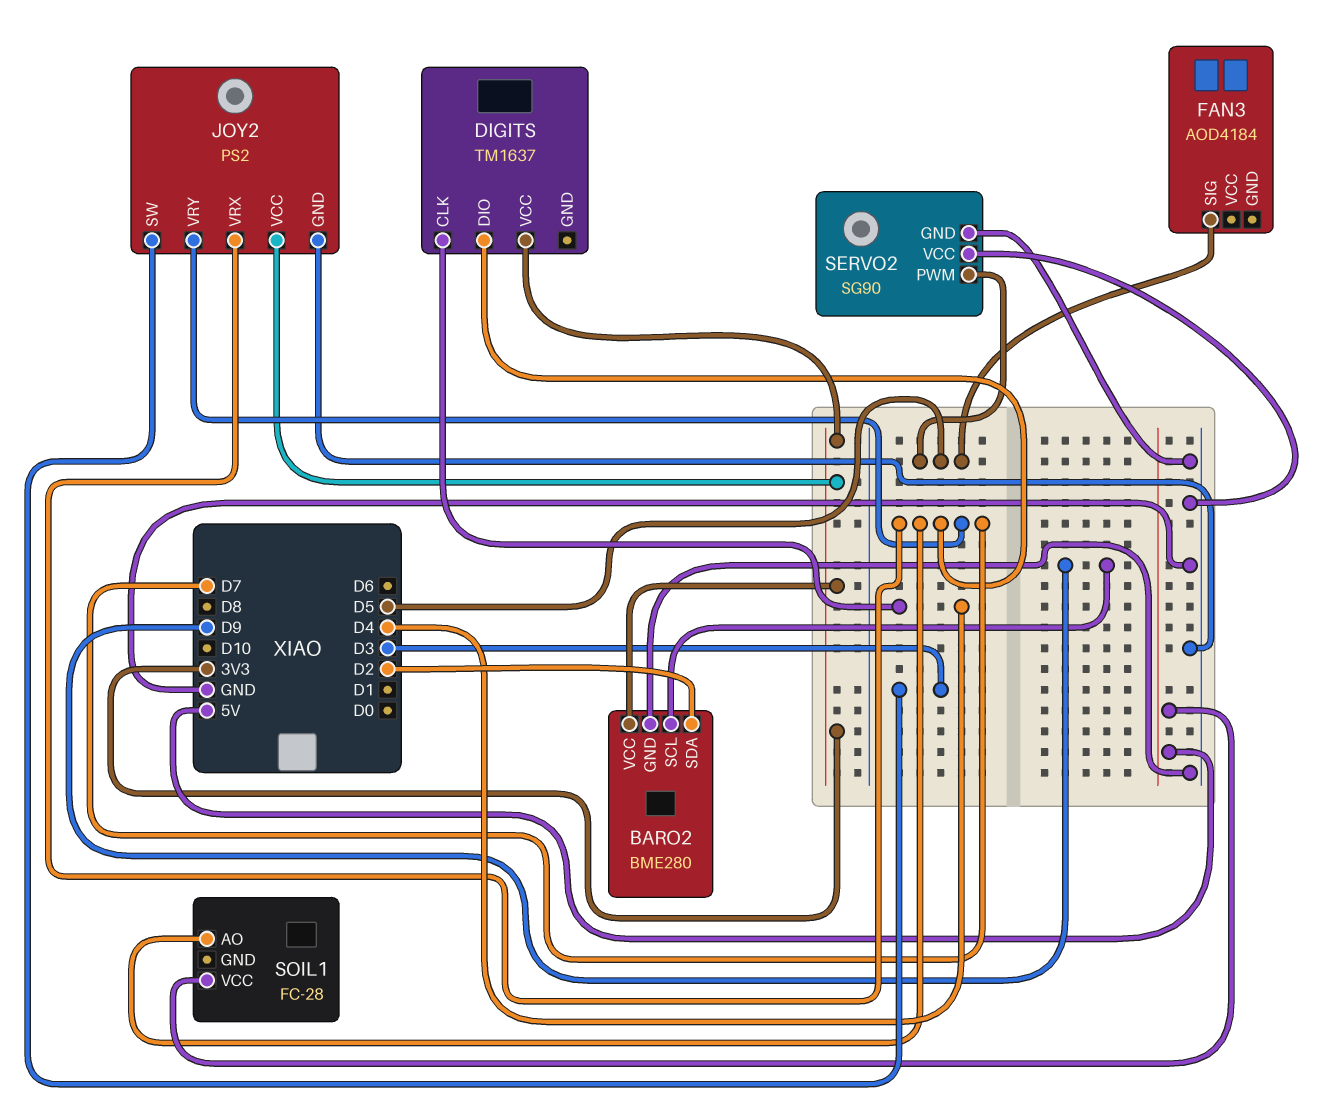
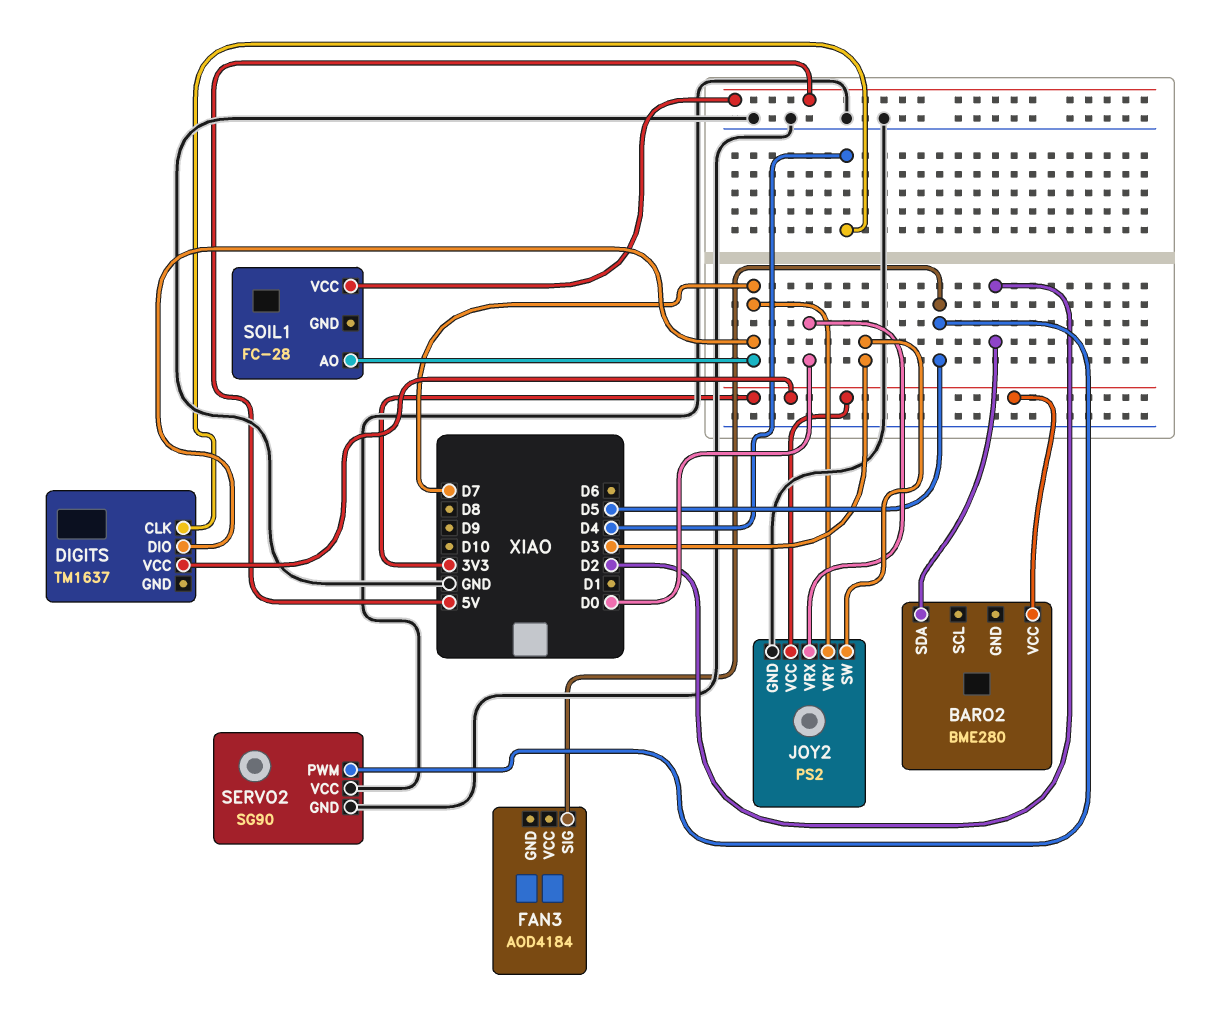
BARO2 pin GND: GND -> none
BARO2 pin SCL: D9 -> none
JOY2 pin VRX: D7 -> D0

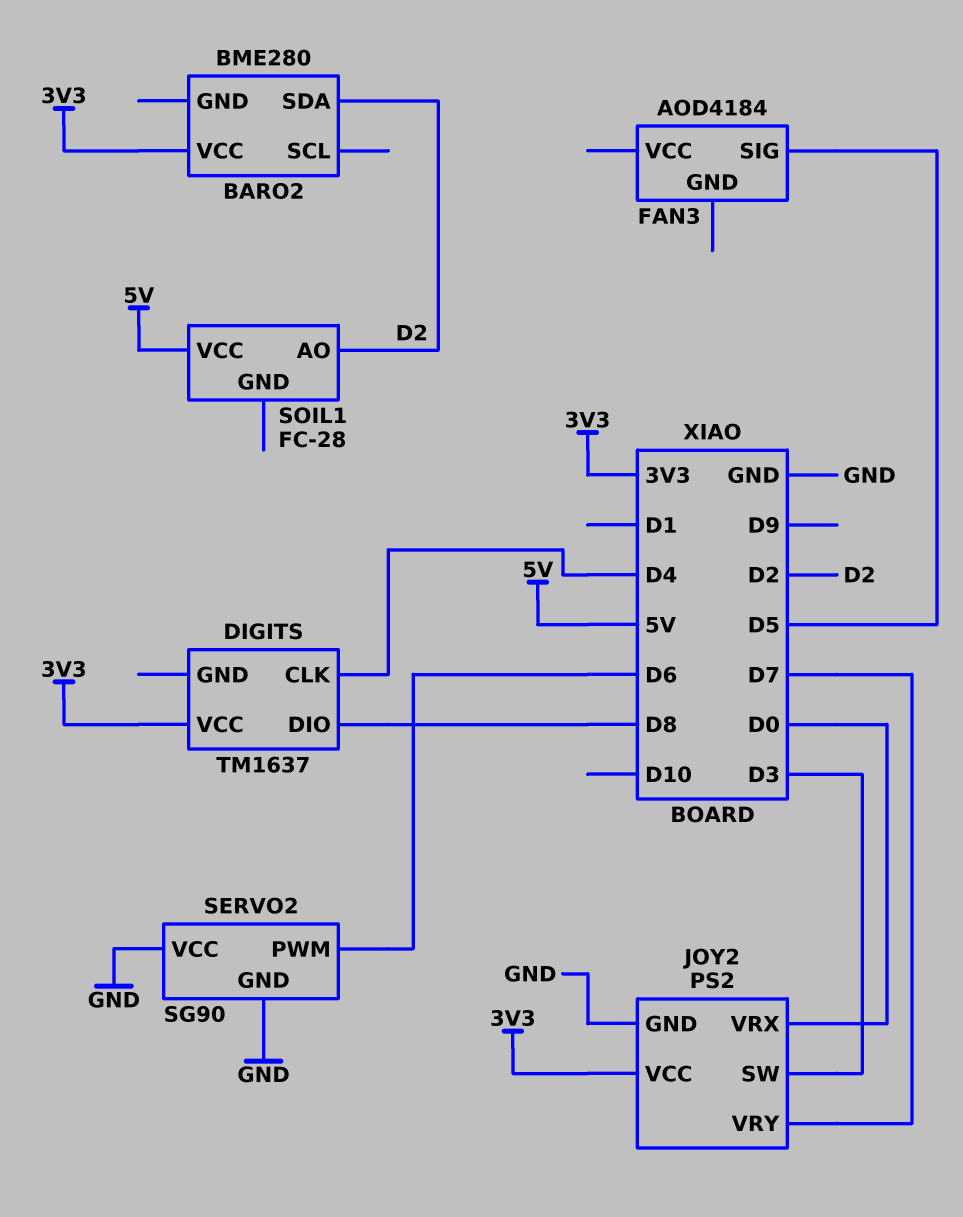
DIGITS pin DIO: D7 -> D8
SERVO2 pin PWM: D5 -> D6
SOIL1 pin AO: D7 -> D2

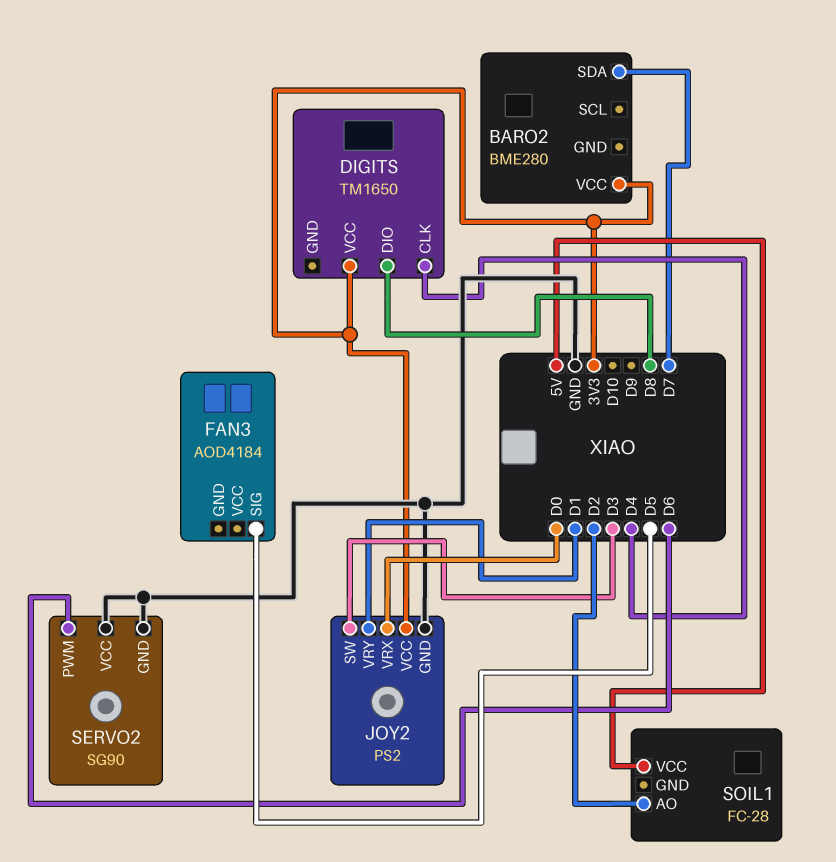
BARO2 pin SDA: D2 -> D7
DIGITS: TM1637 -> TM1650
JOY2 pin VRY: D7 -> D1

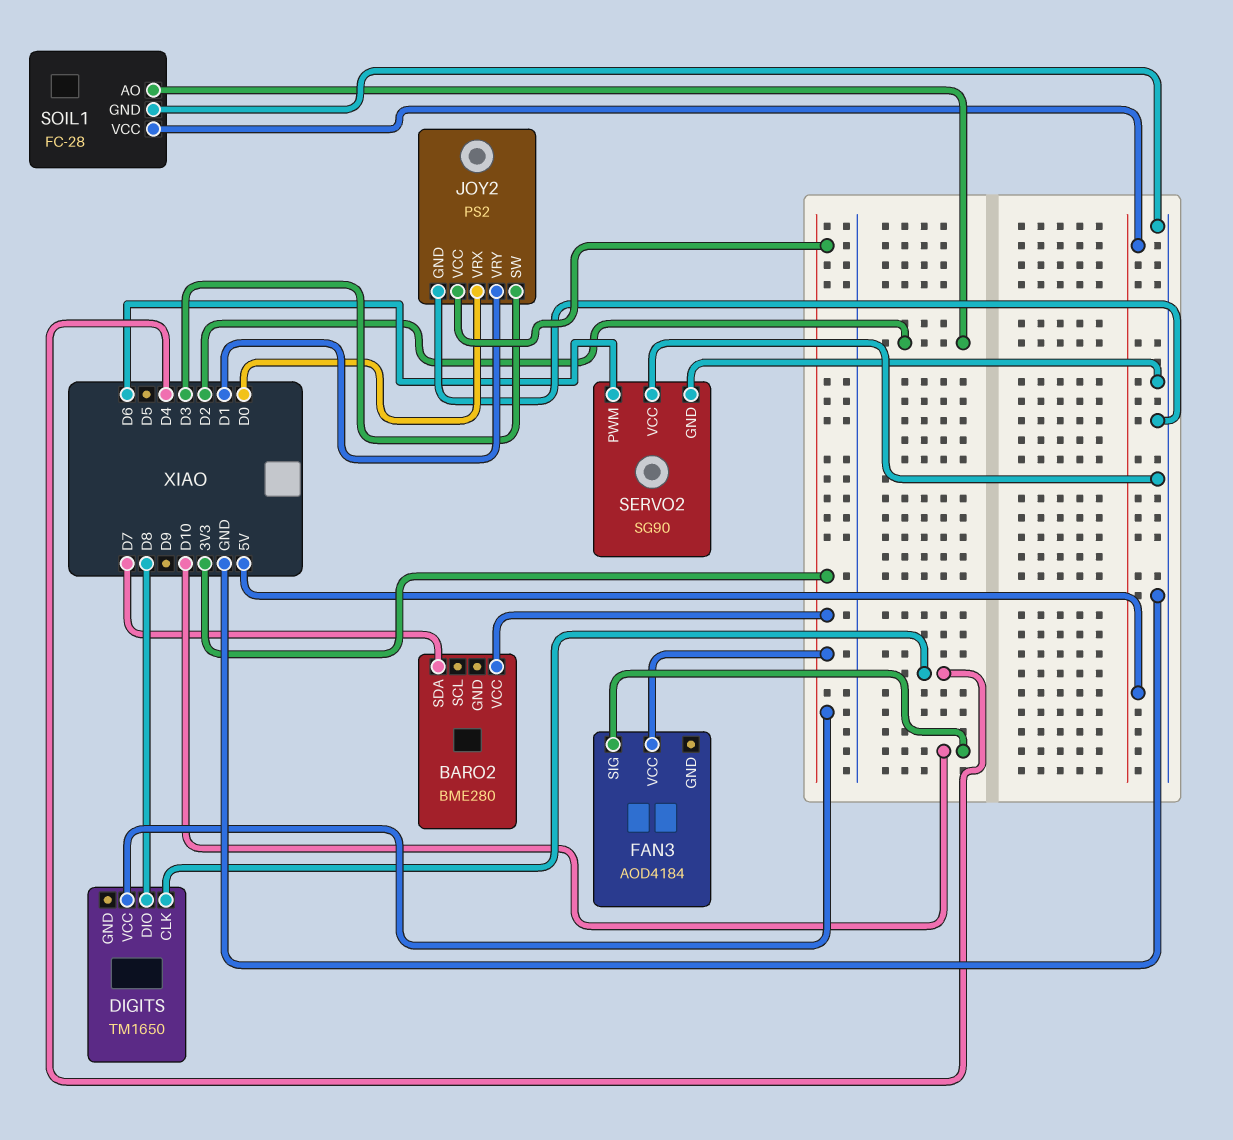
FAN3 pin SIG: D5 -> D10
FAN3 pin VCC: none -> 3V3
SOIL1 pin GND: none -> GND

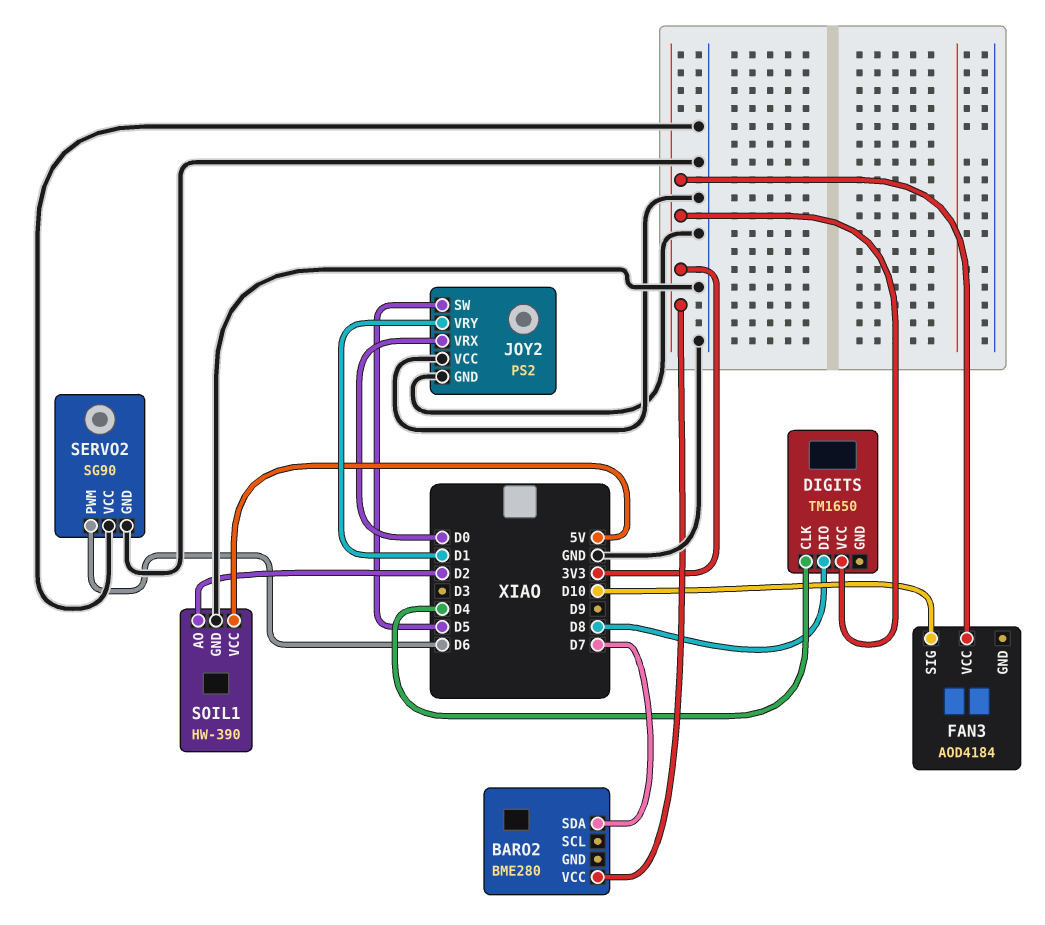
JOY2 pin SW: D3 -> D5
JOY2 pin VCC: 3V3 -> GND
SOIL1: FC-28 -> HW-390

